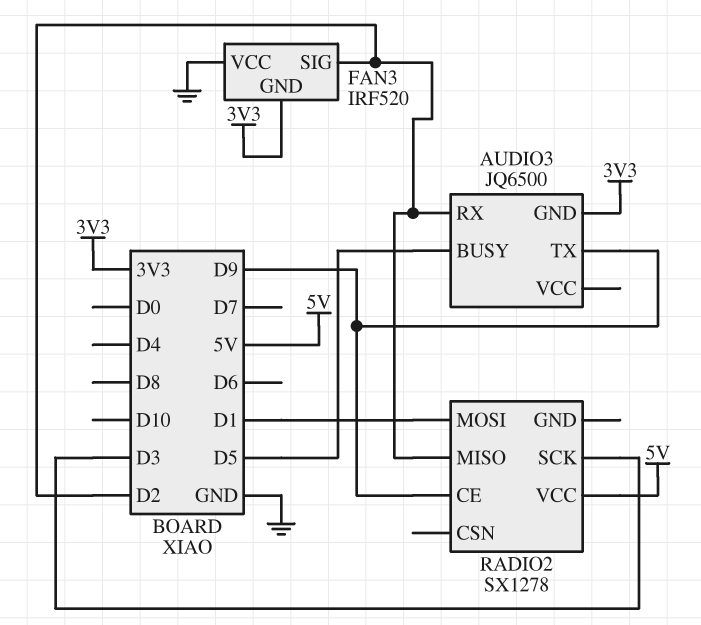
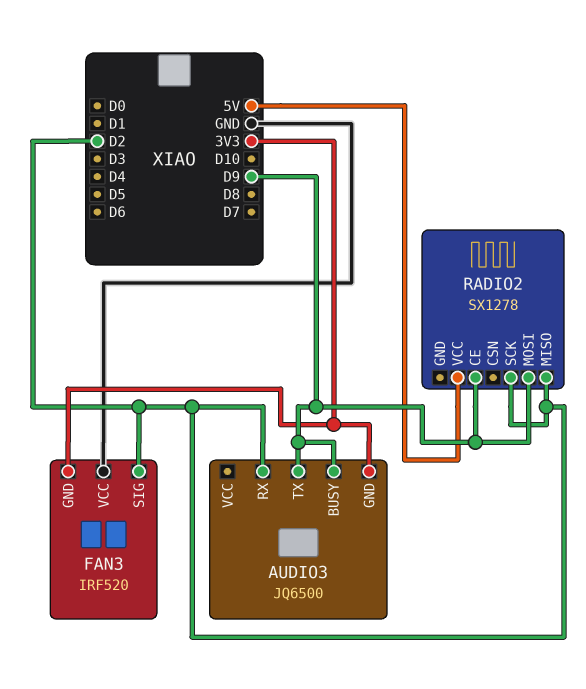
AUDIO3 pin BUSY: D5 -> D9
RADIO2 pin MOSI: D1 -> D9
RADIO2 pin SCK: D3 -> D2

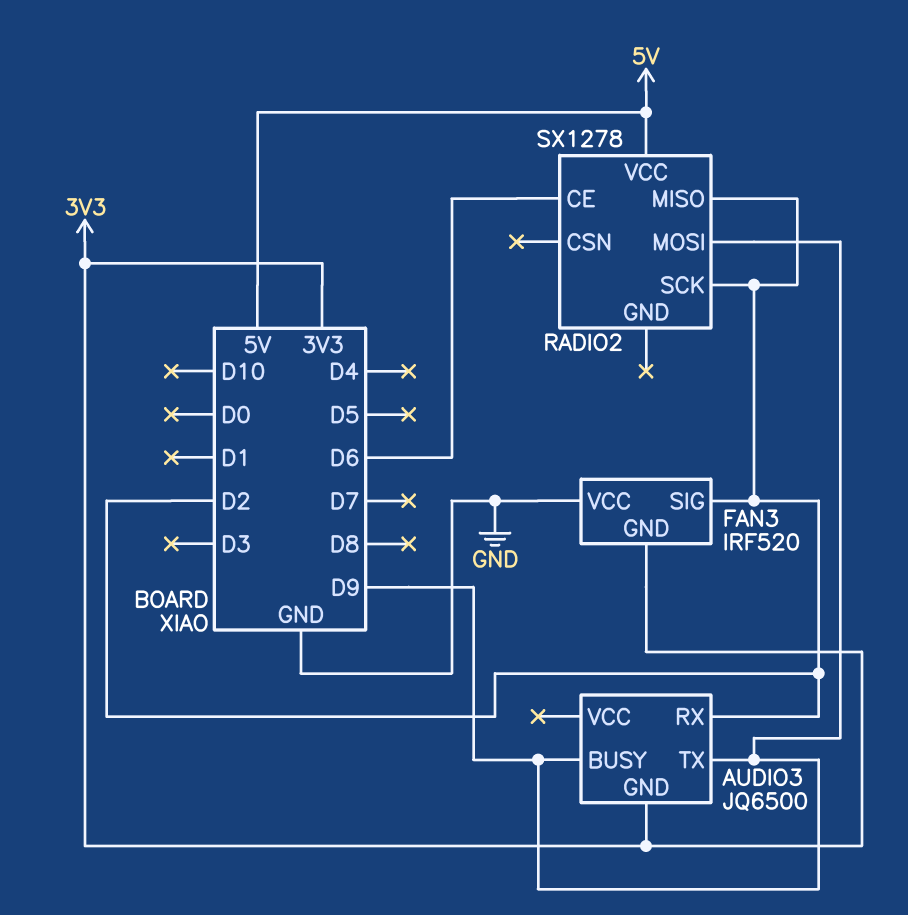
RADIO2 pin CE: D9 -> D6

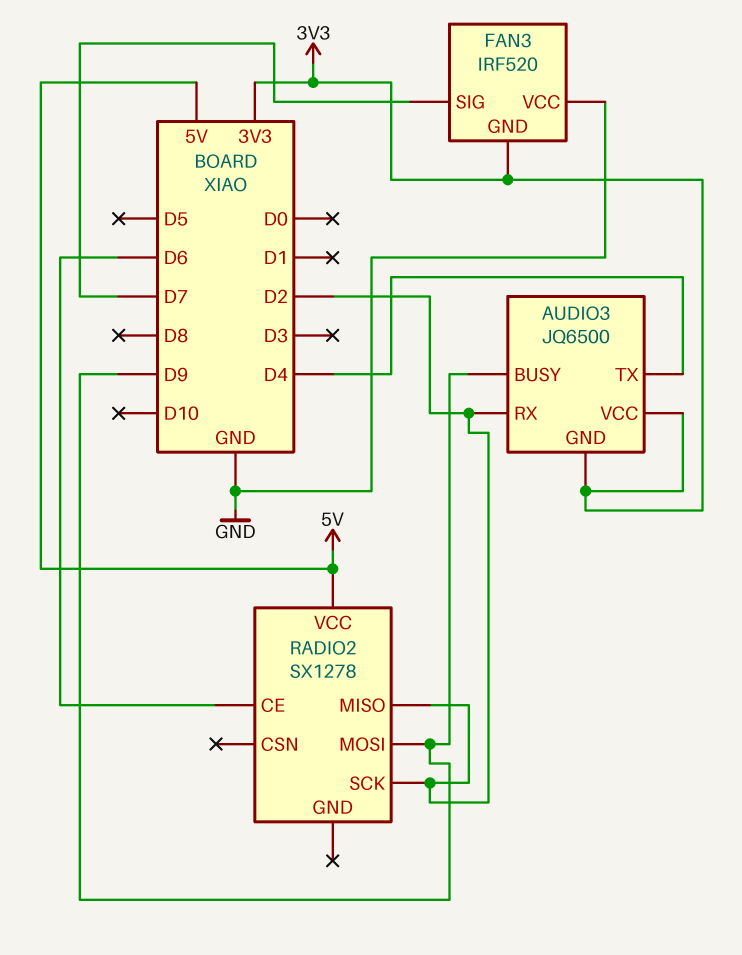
AUDIO3 pin TX: D9 -> D4
AUDIO3 pin VCC: none -> 3V3
FAN3 pin SIG: D2 -> D7

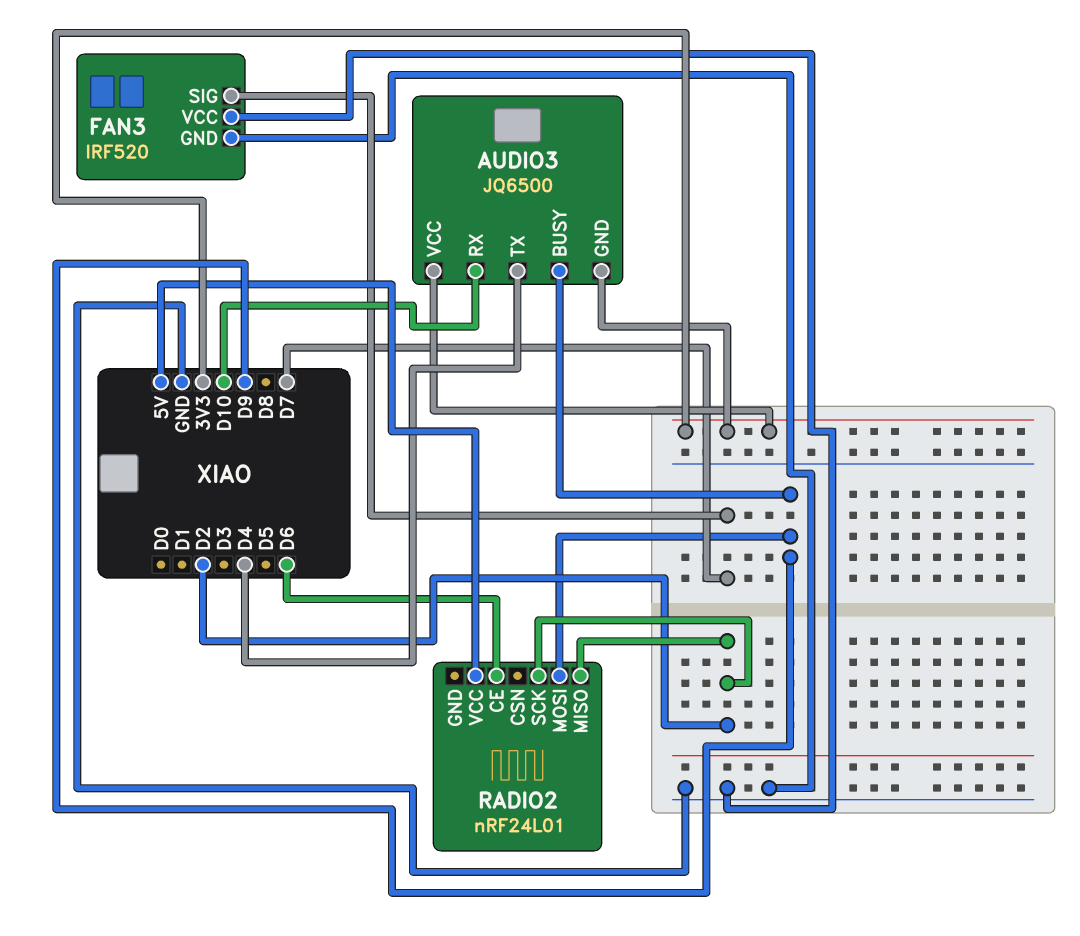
AUDIO3 pin RX: D2 -> D10
FAN3 pin GND: 3V3 -> GND
RADIO2: SX1278 -> nRF24L01

